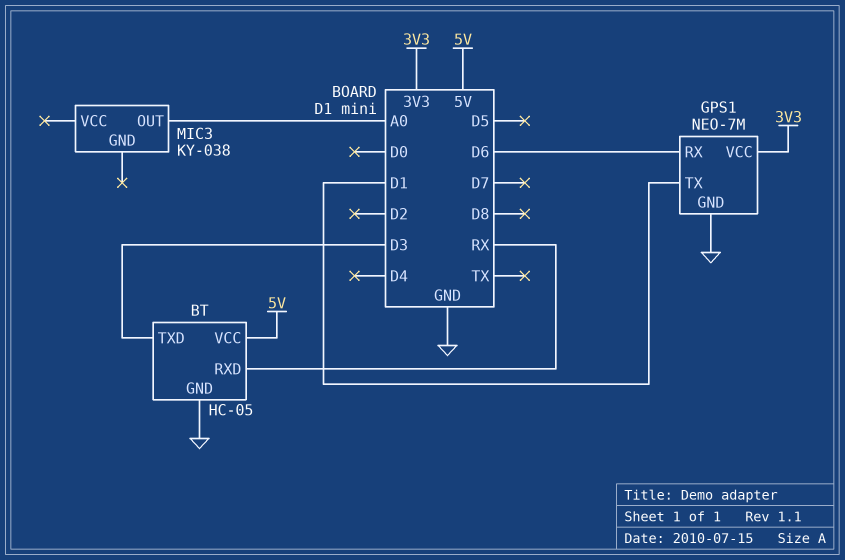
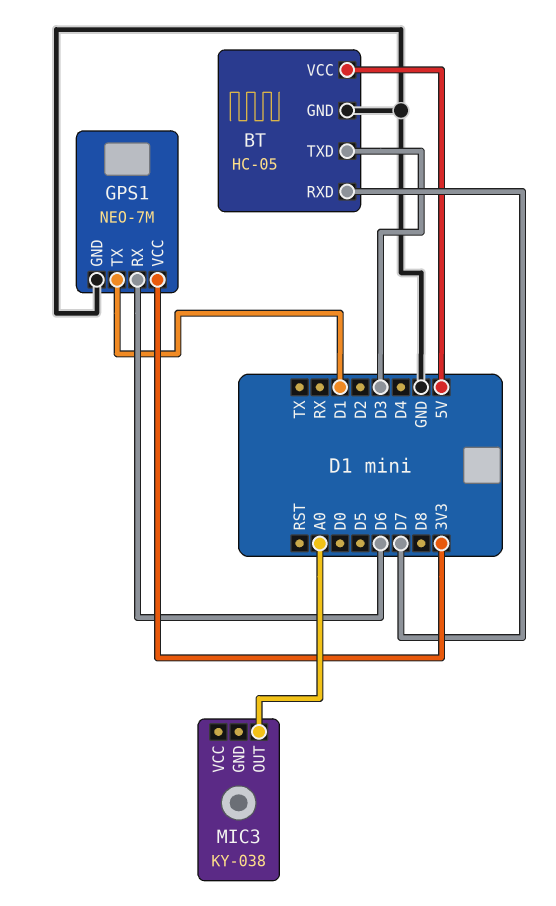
BT pin RXD: RX -> D7

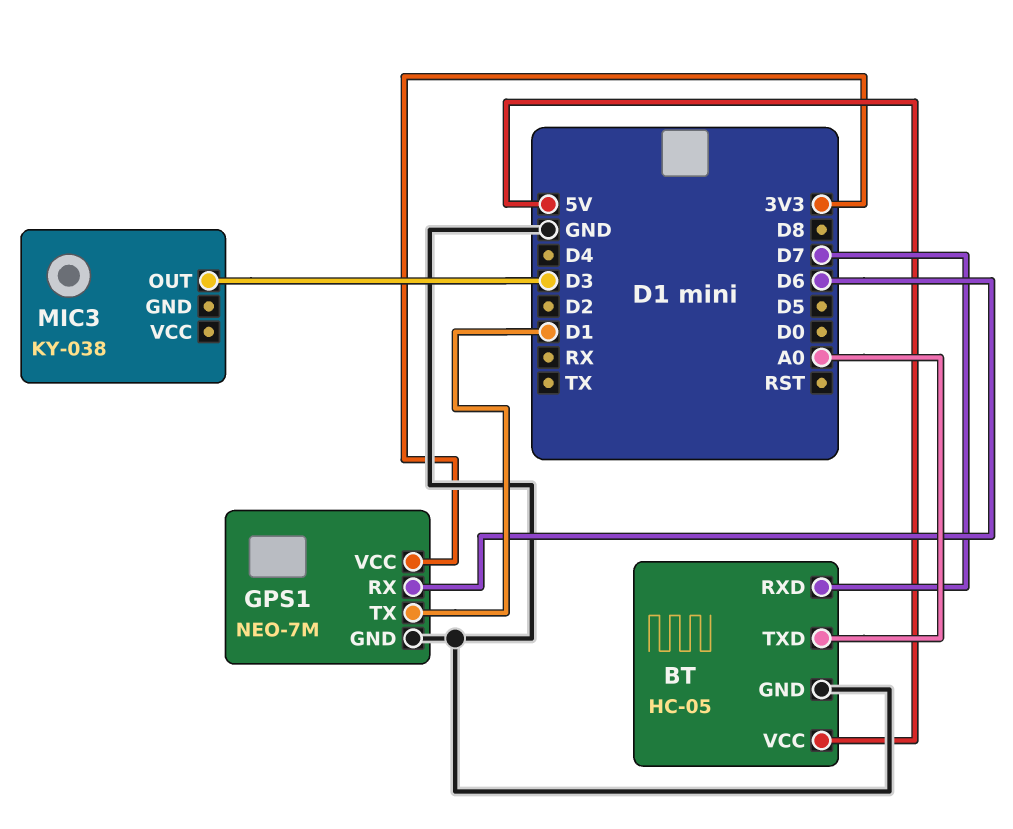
BT pin TXD: D3 -> A0
MIC3 pin OUT: A0 -> D3

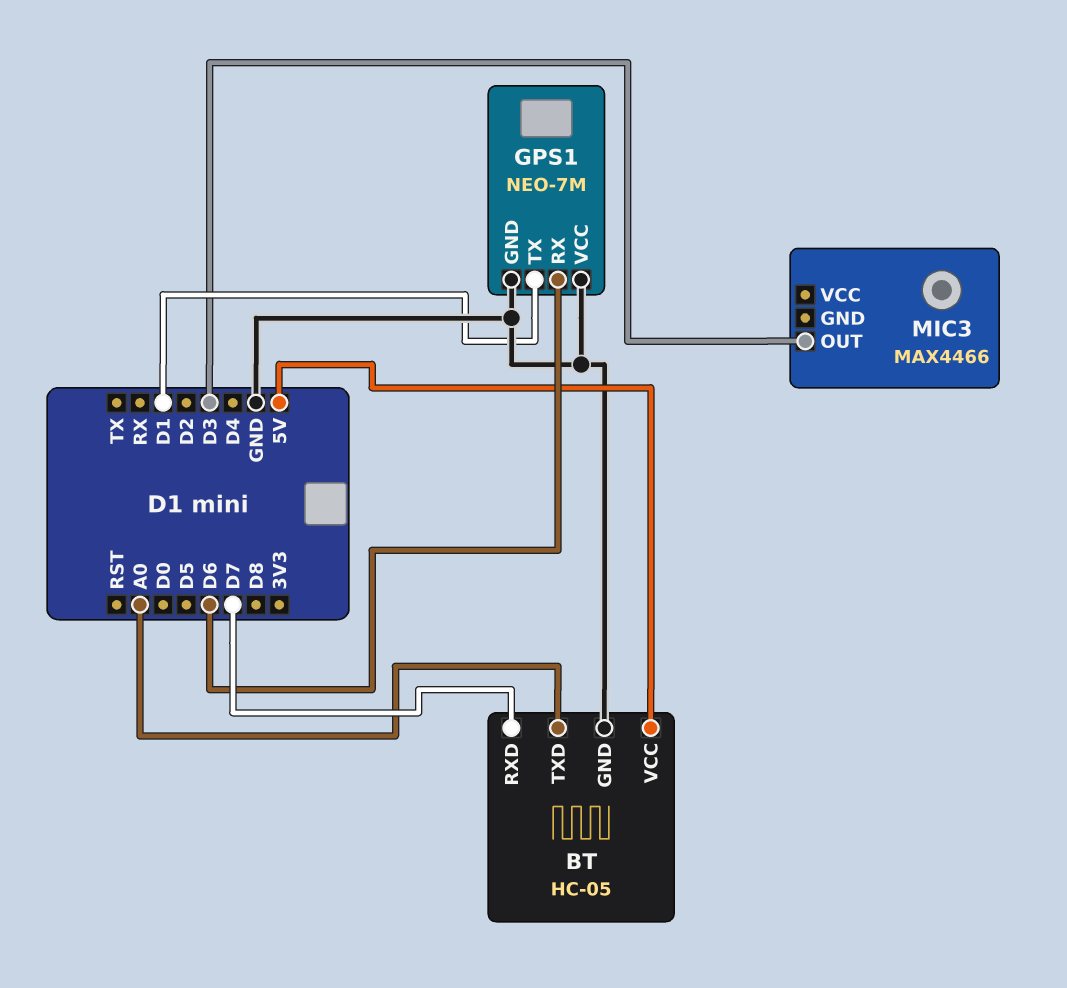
GPS1 pin VCC: 3V3 -> GND
MIC3: KY-038 -> MAX4466

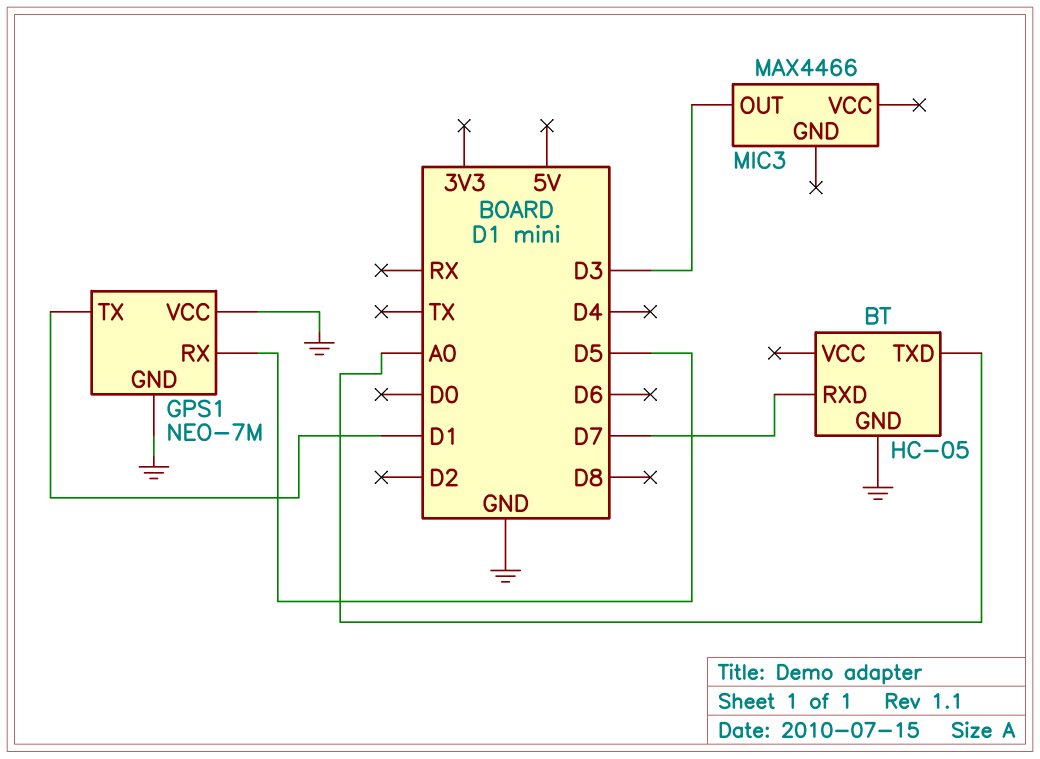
BT pin VCC: 5V -> none
GPS1 pin RX: D6 -> D5

